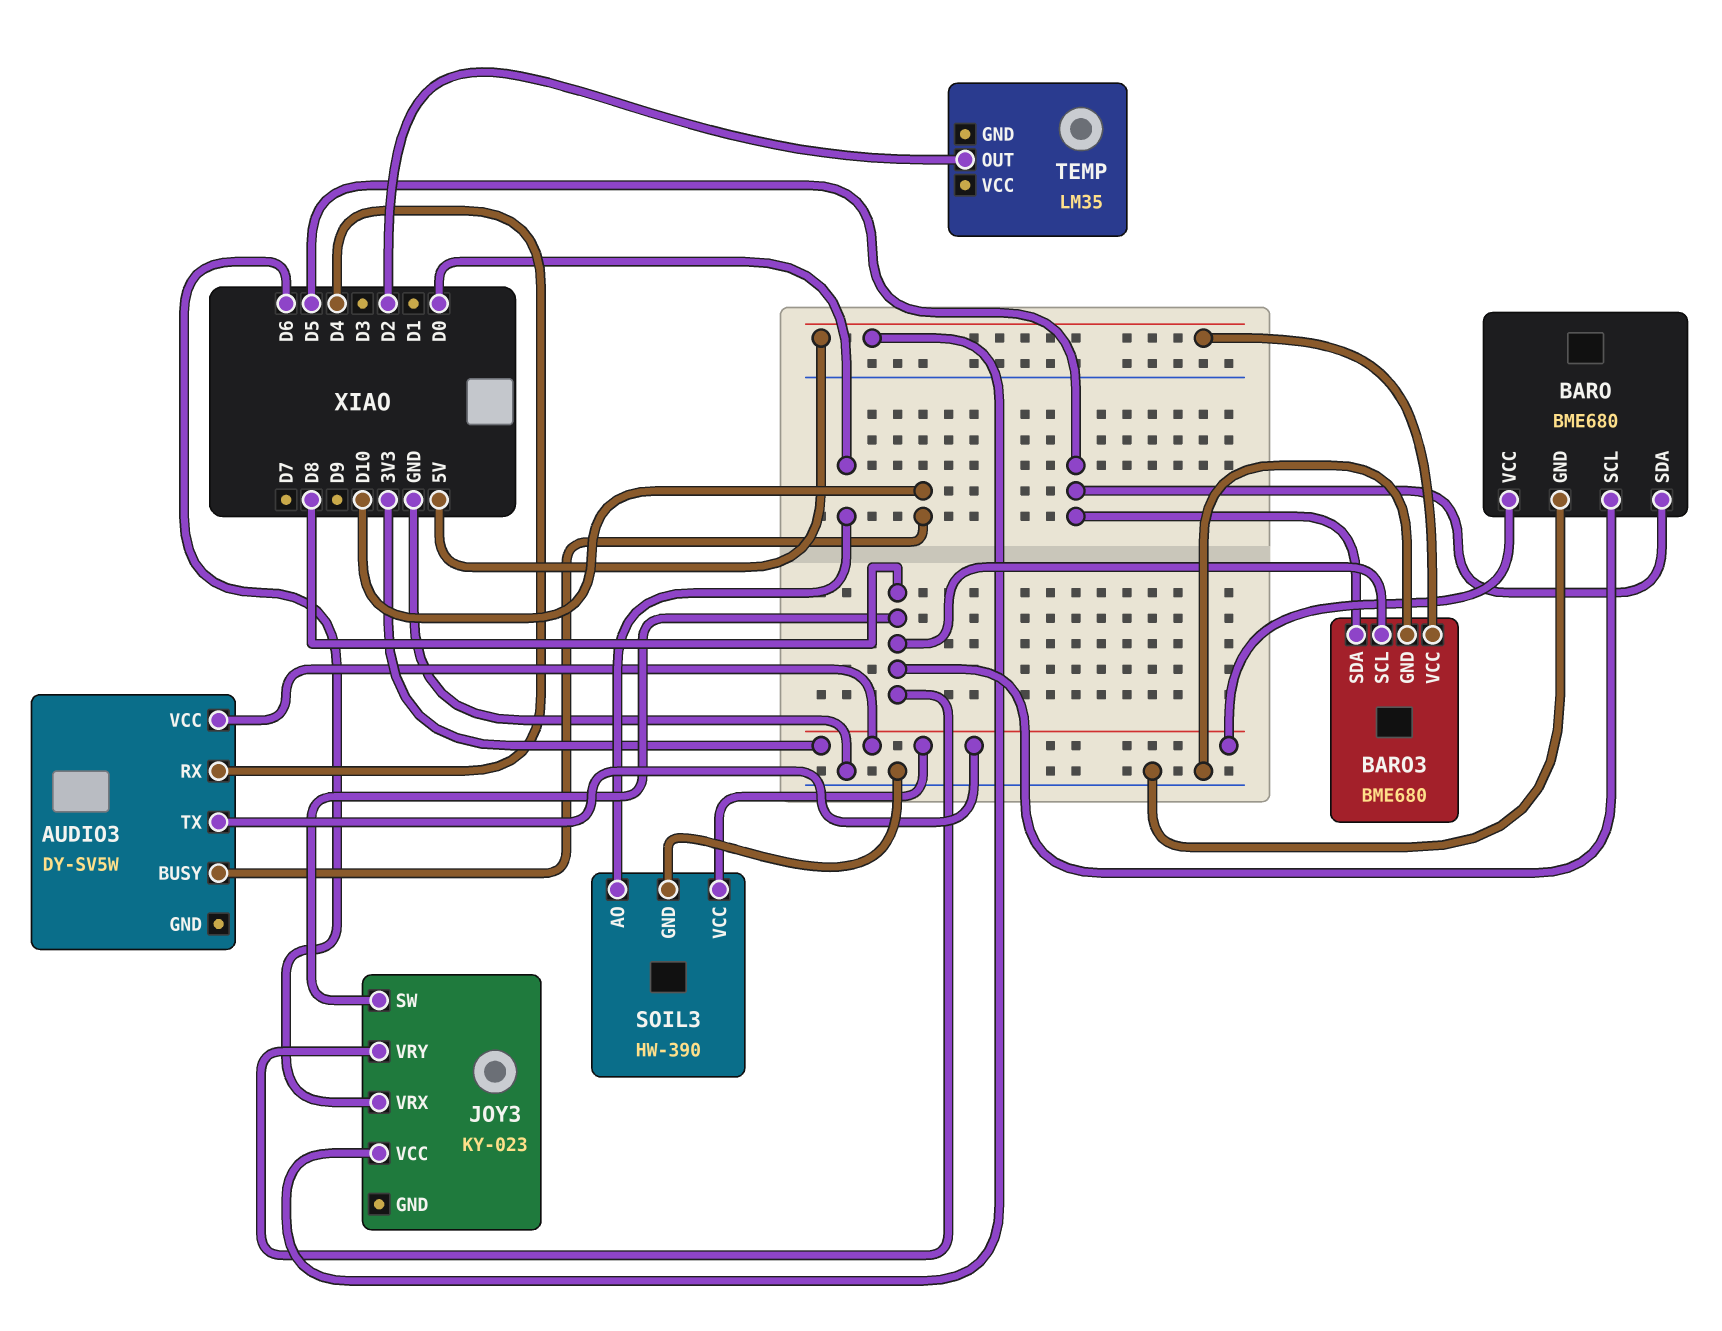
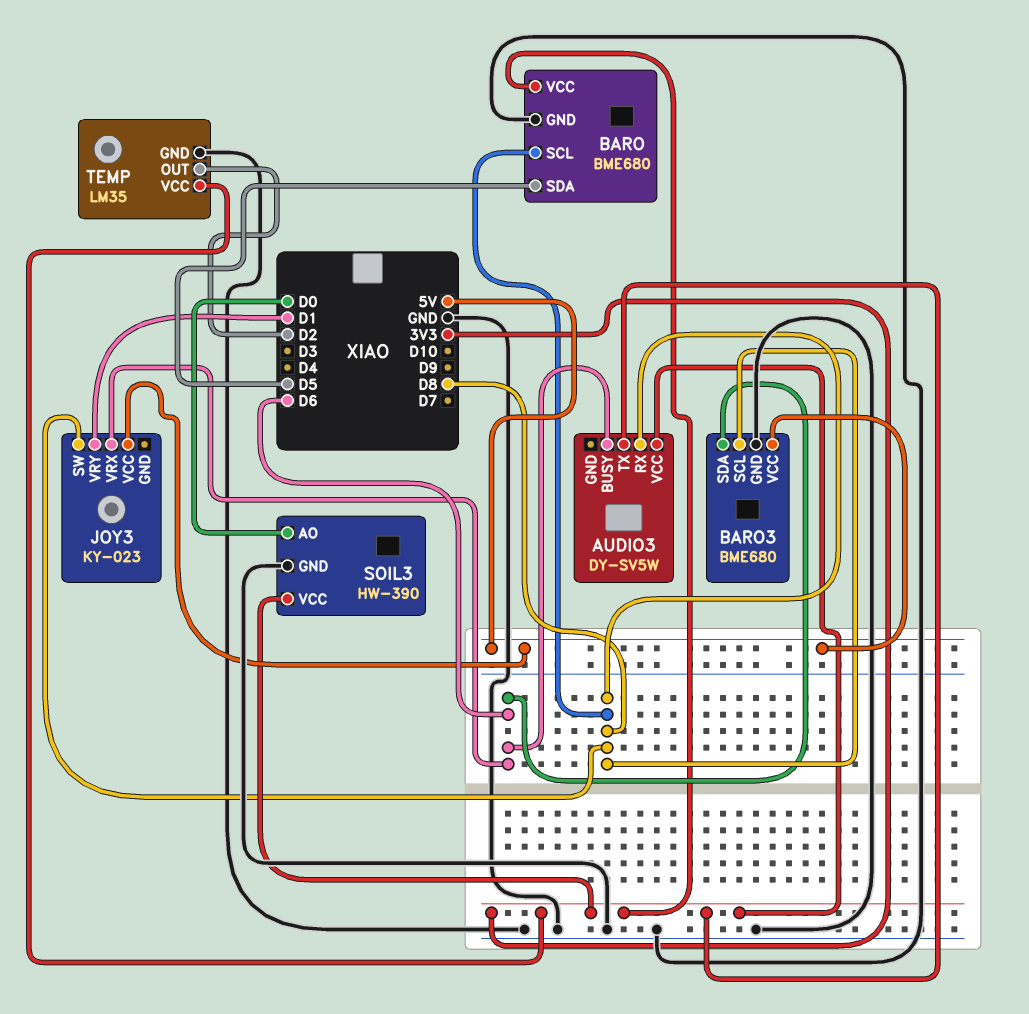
AUDIO3 pin BUSY: D10 -> D6
AUDIO3 pin RX: D4 -> D8
BARO3 pin SDA: D5 -> D6
JOY3 pin VRY: D8 -> D1
TEMP pin GND: none -> GND
TEMP pin VCC: none -> 3V3

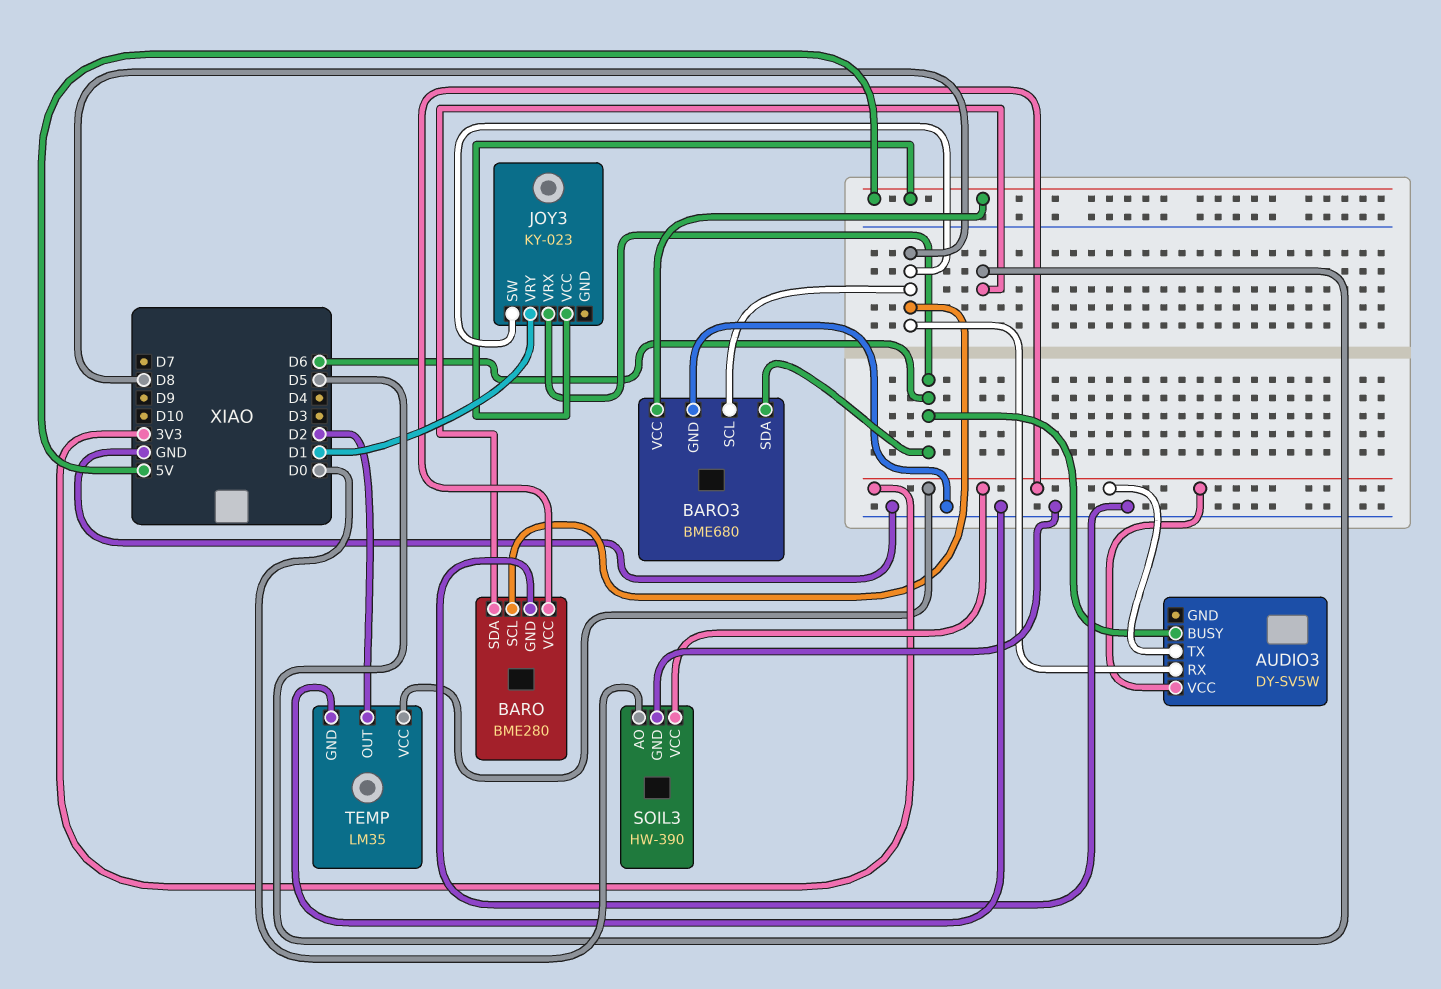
BARO: BME680 -> BME280

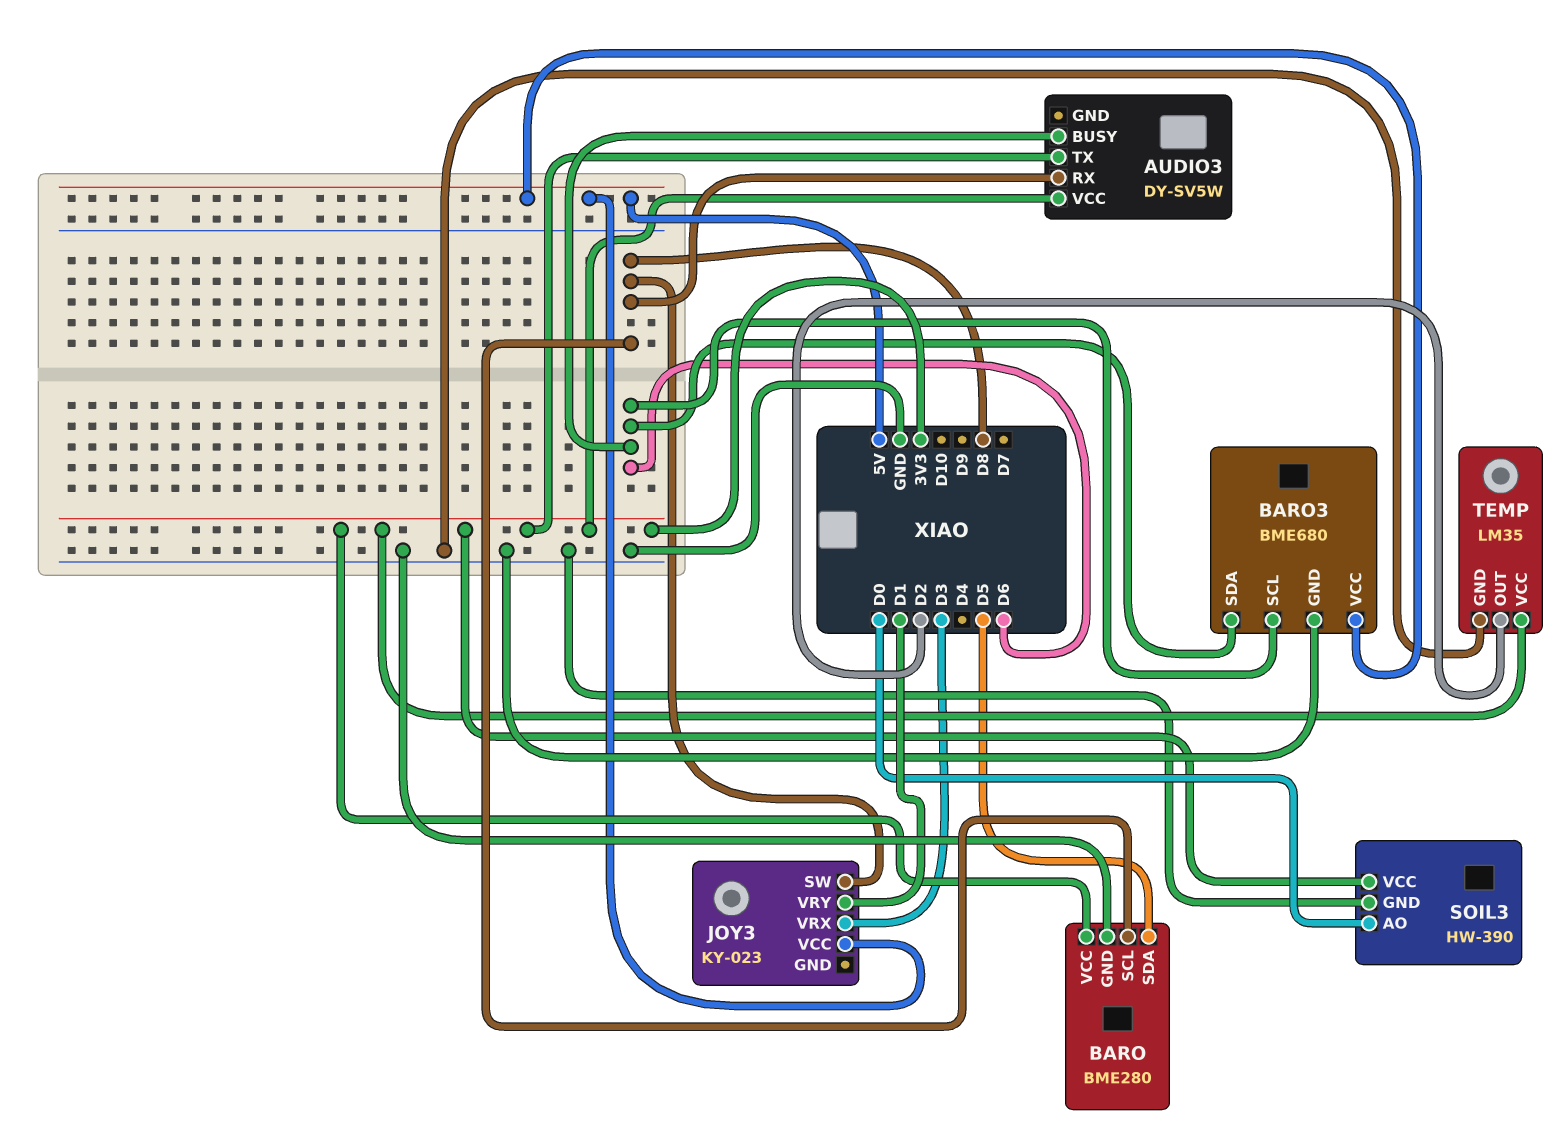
BARO3 pin SCL: D8 -> D6
JOY3 pin VRX: D6 -> D3

